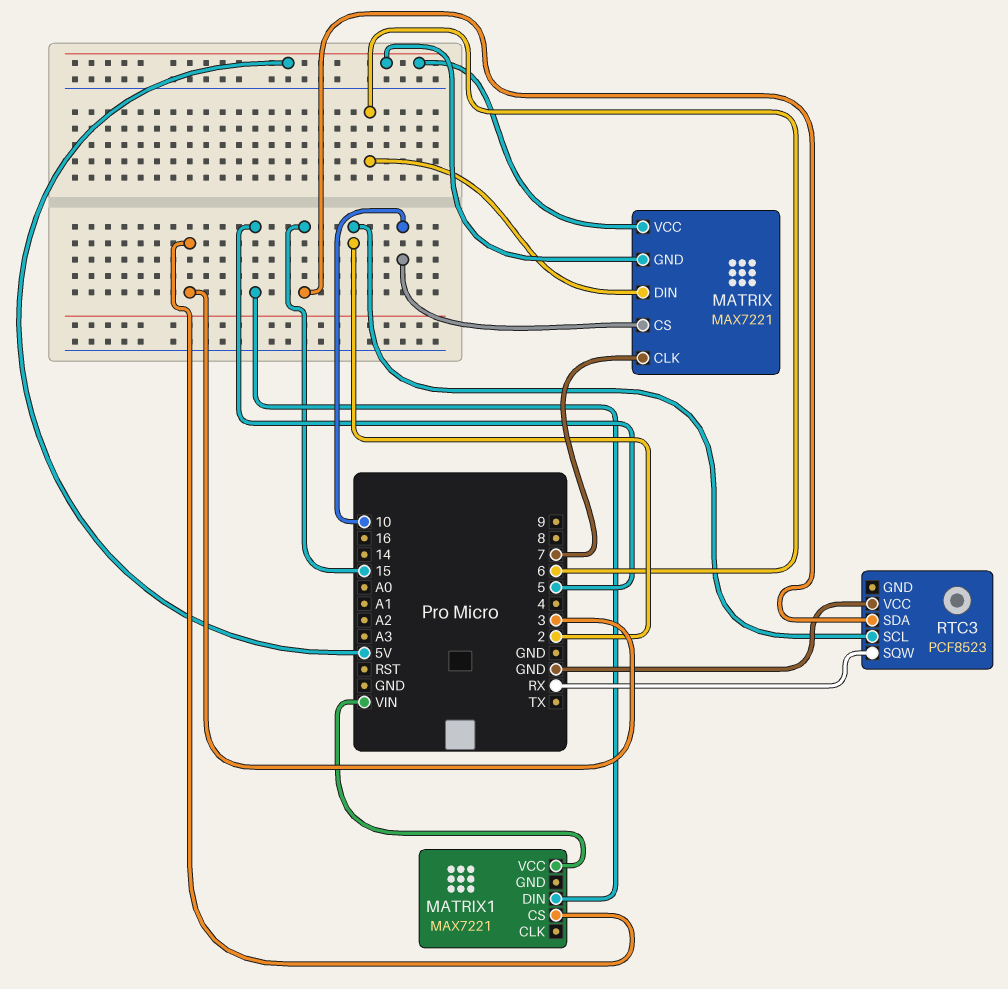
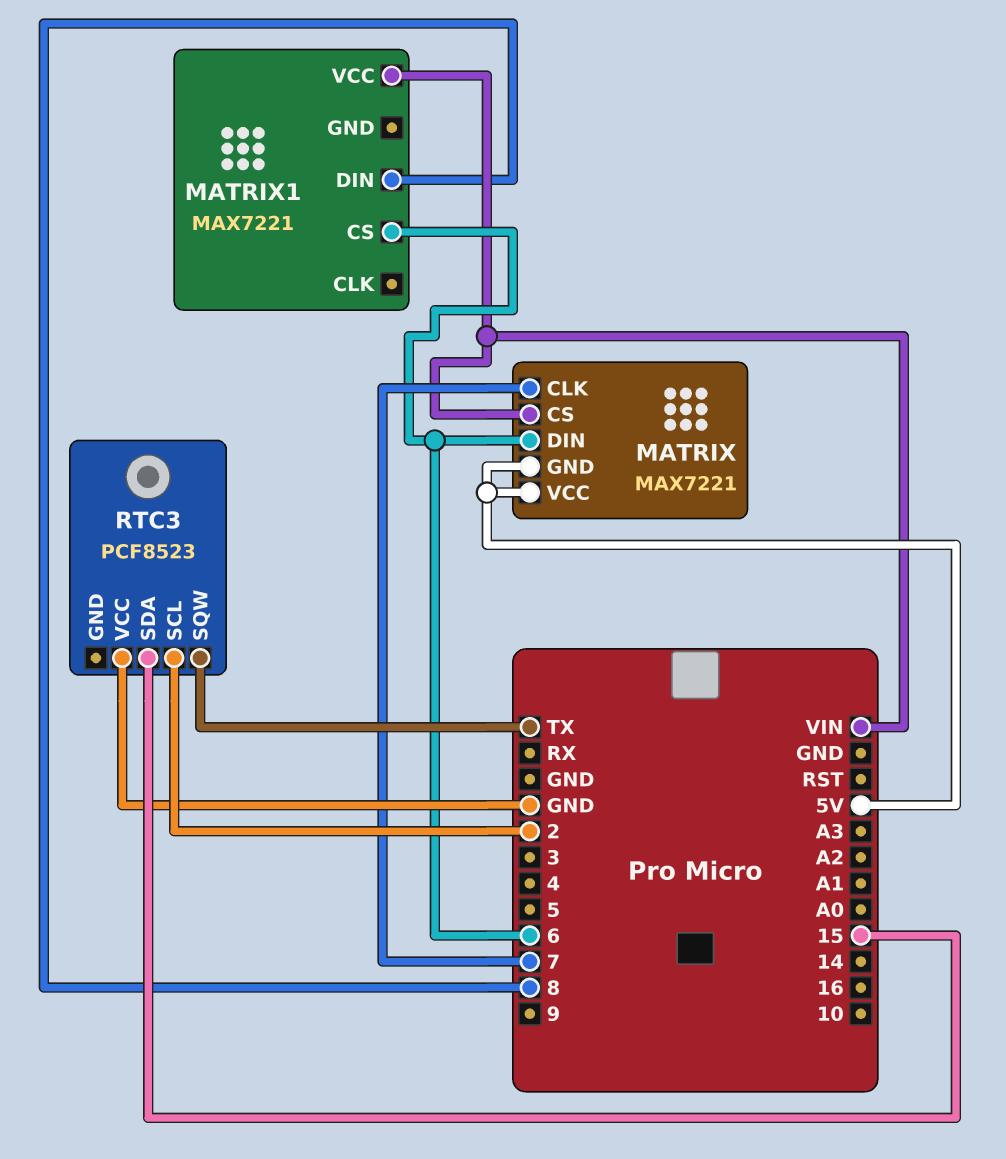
MATRIX pin CS: 10 -> VIN
MATRIX1 pin CS: 3 -> 6
MATRIX1 pin DIN: 5 -> 8
RTC3 pin SQW: RX -> TX

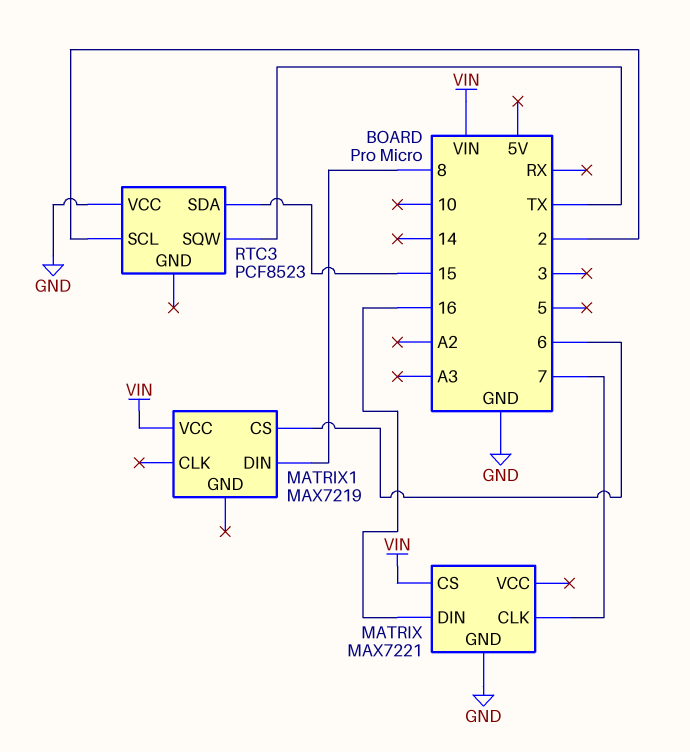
MATRIX pin DIN: 6 -> 16
MATRIX pin GND: 5V -> GND
MATRIX pin VCC: 5V -> none
MATRIX1: MAX7221 -> MAX7219

